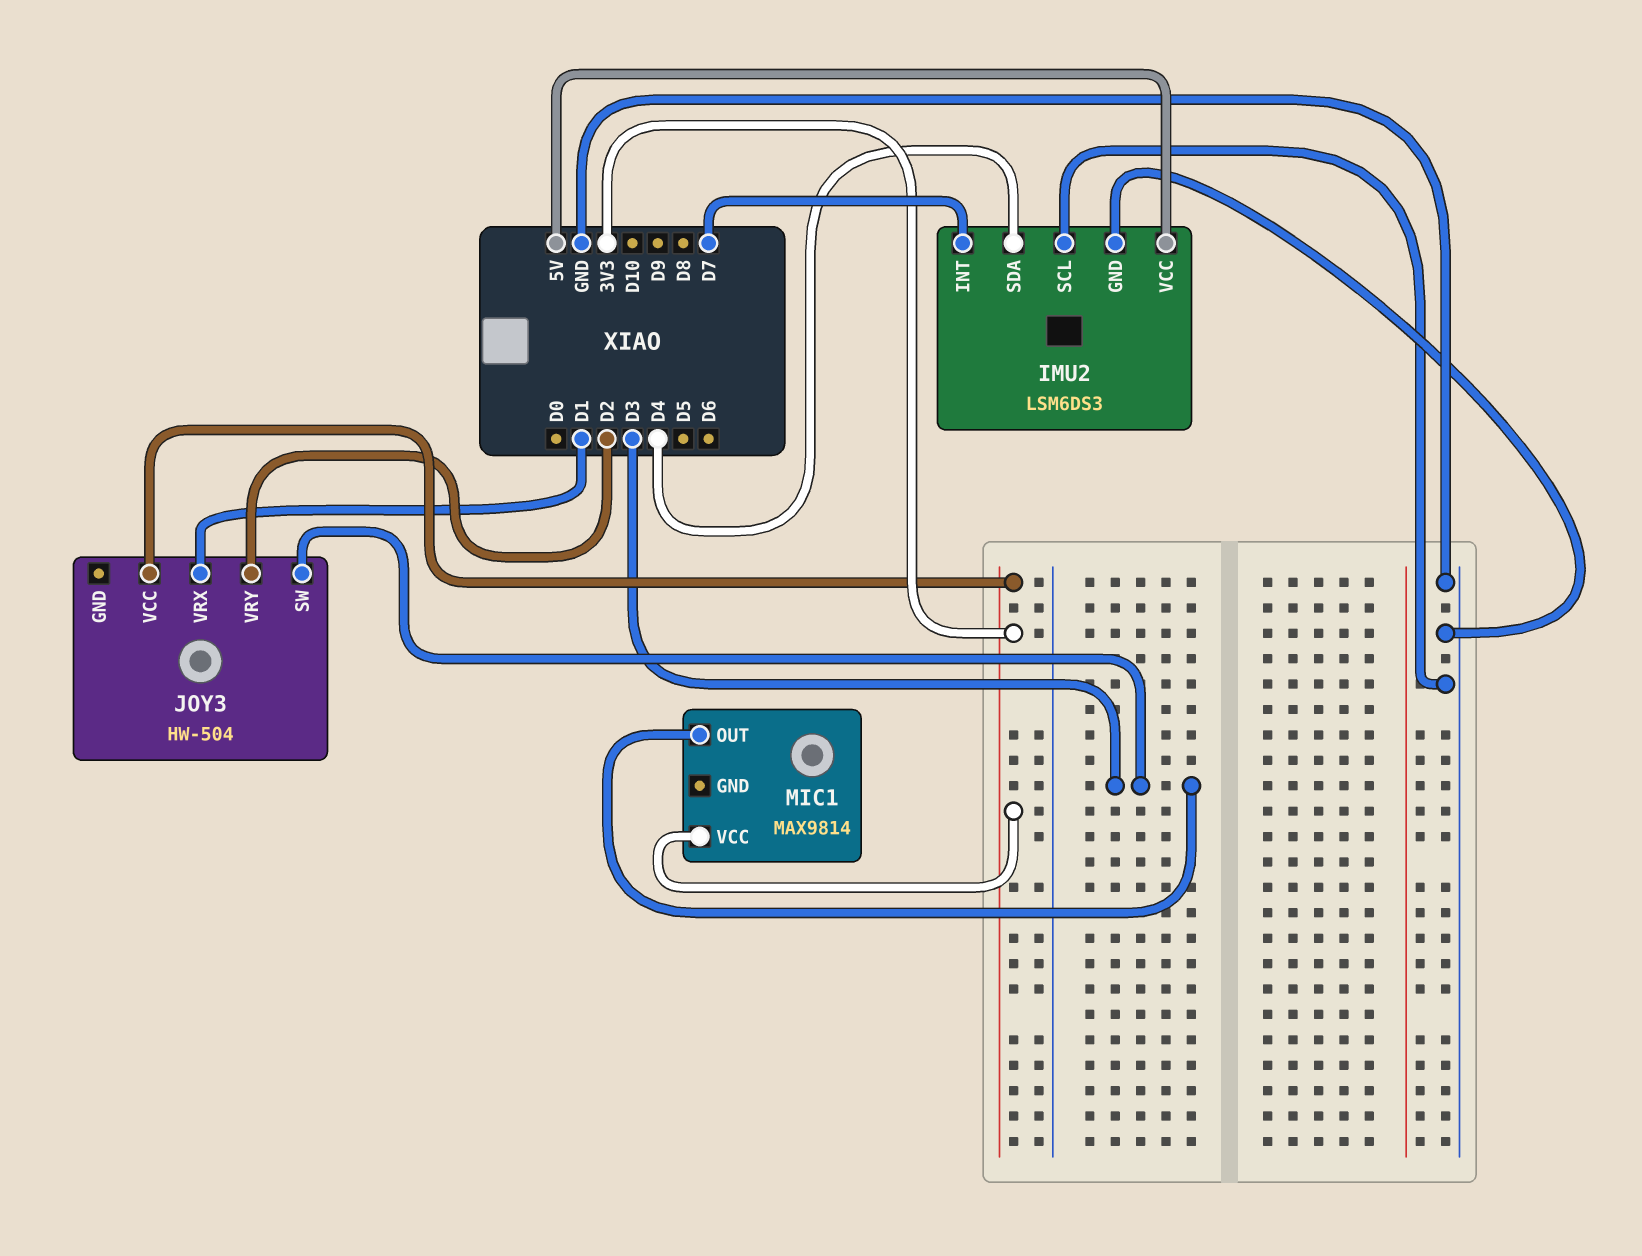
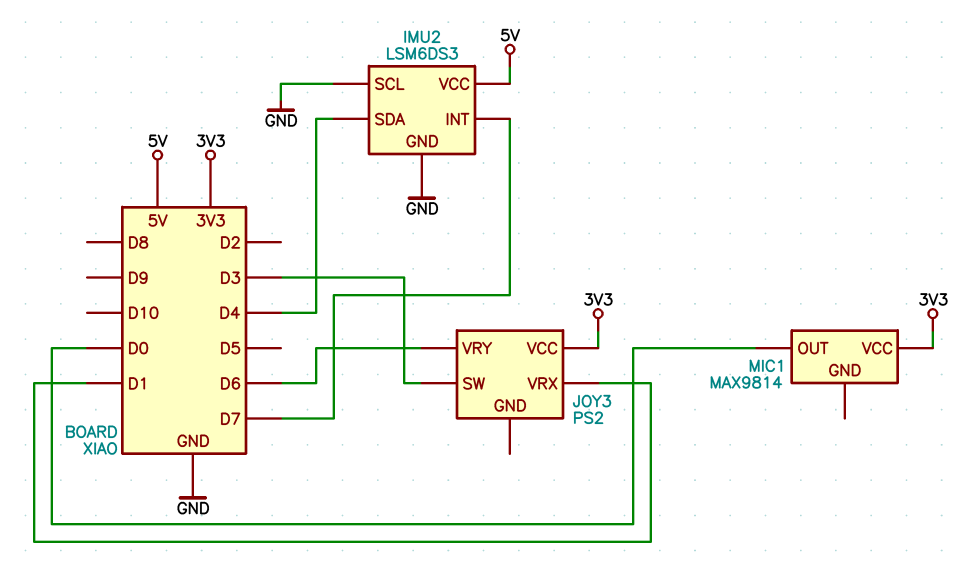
JOY3: HW-504 -> PS2
JOY3 pin VRY: D2 -> D6
MIC1 pin OUT: D3 -> D0

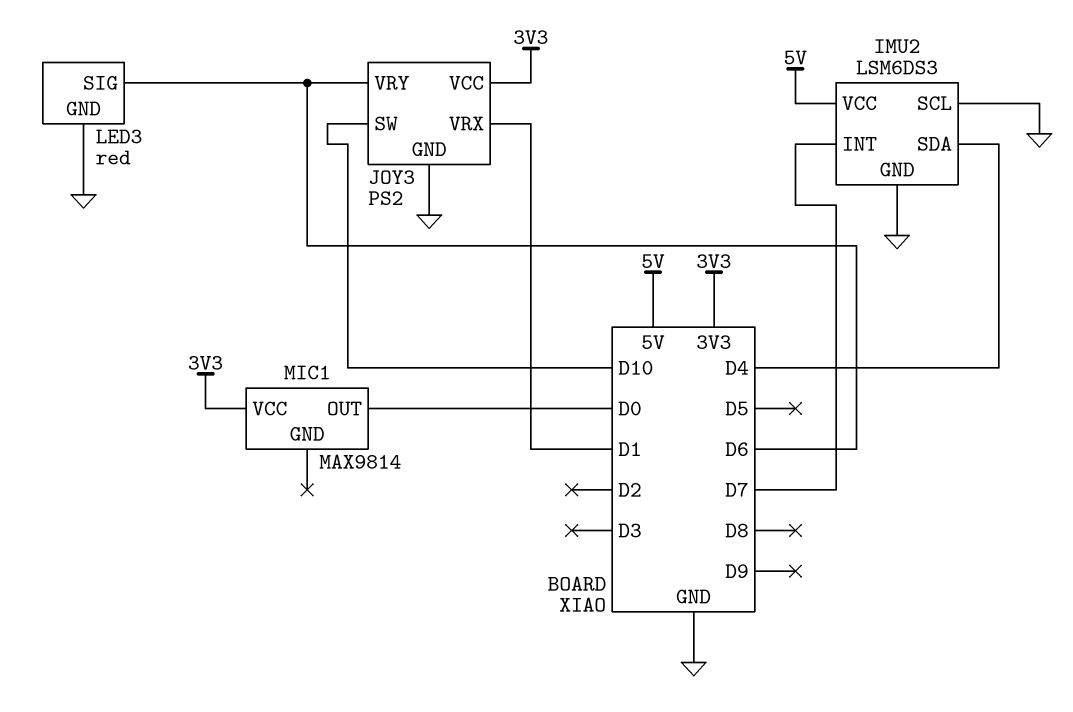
JOY3 pin GND: none -> GND
JOY3 pin SW: D3 -> D10
LED3: none -> red
LED3 pin GND: none -> GND
LED3 pin SIG: none -> D6

